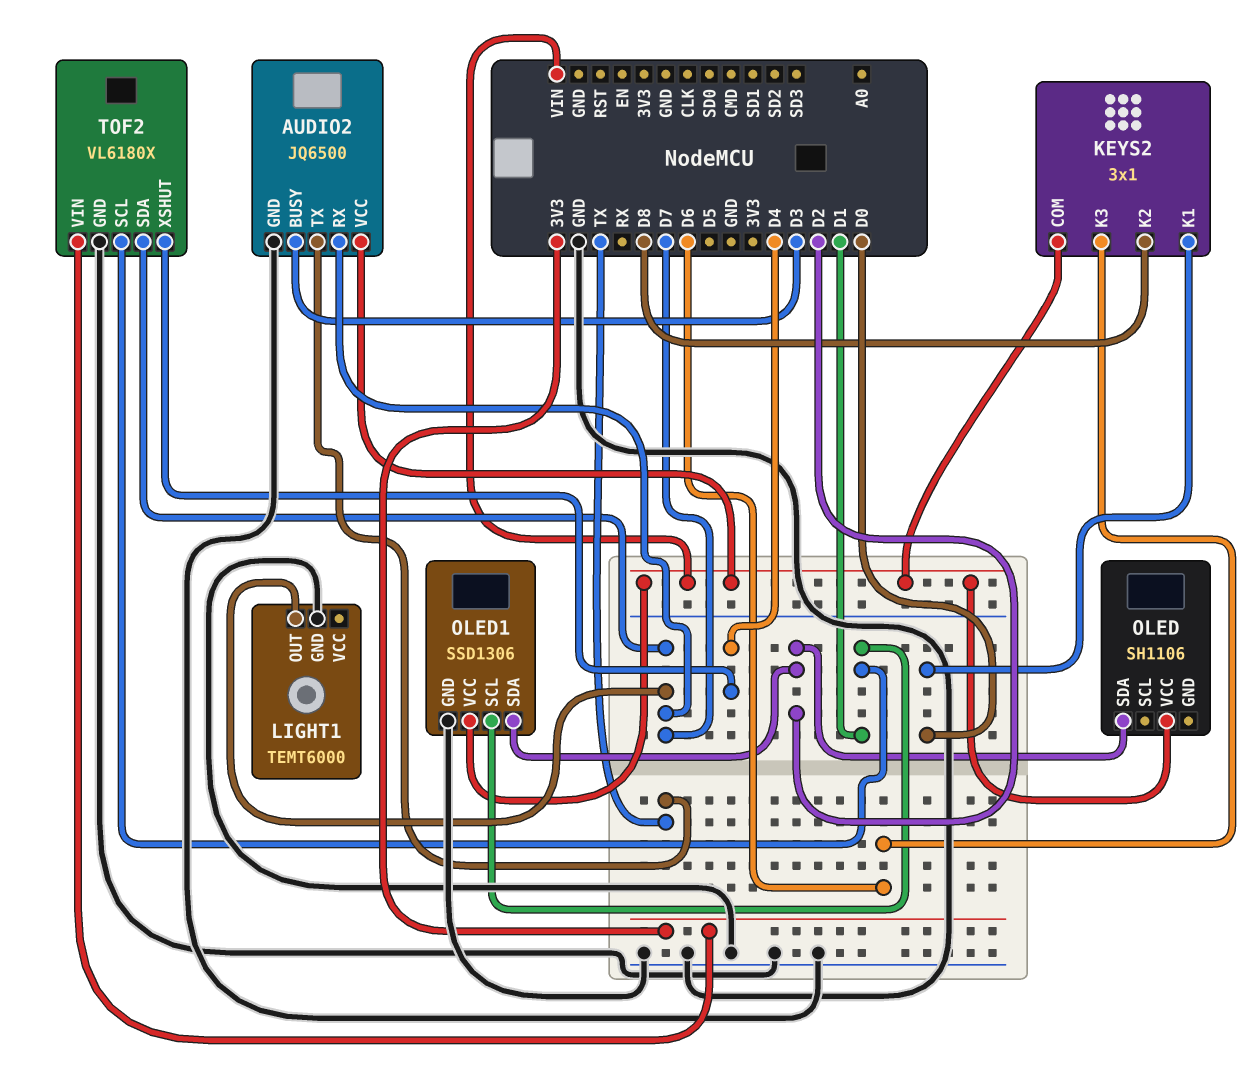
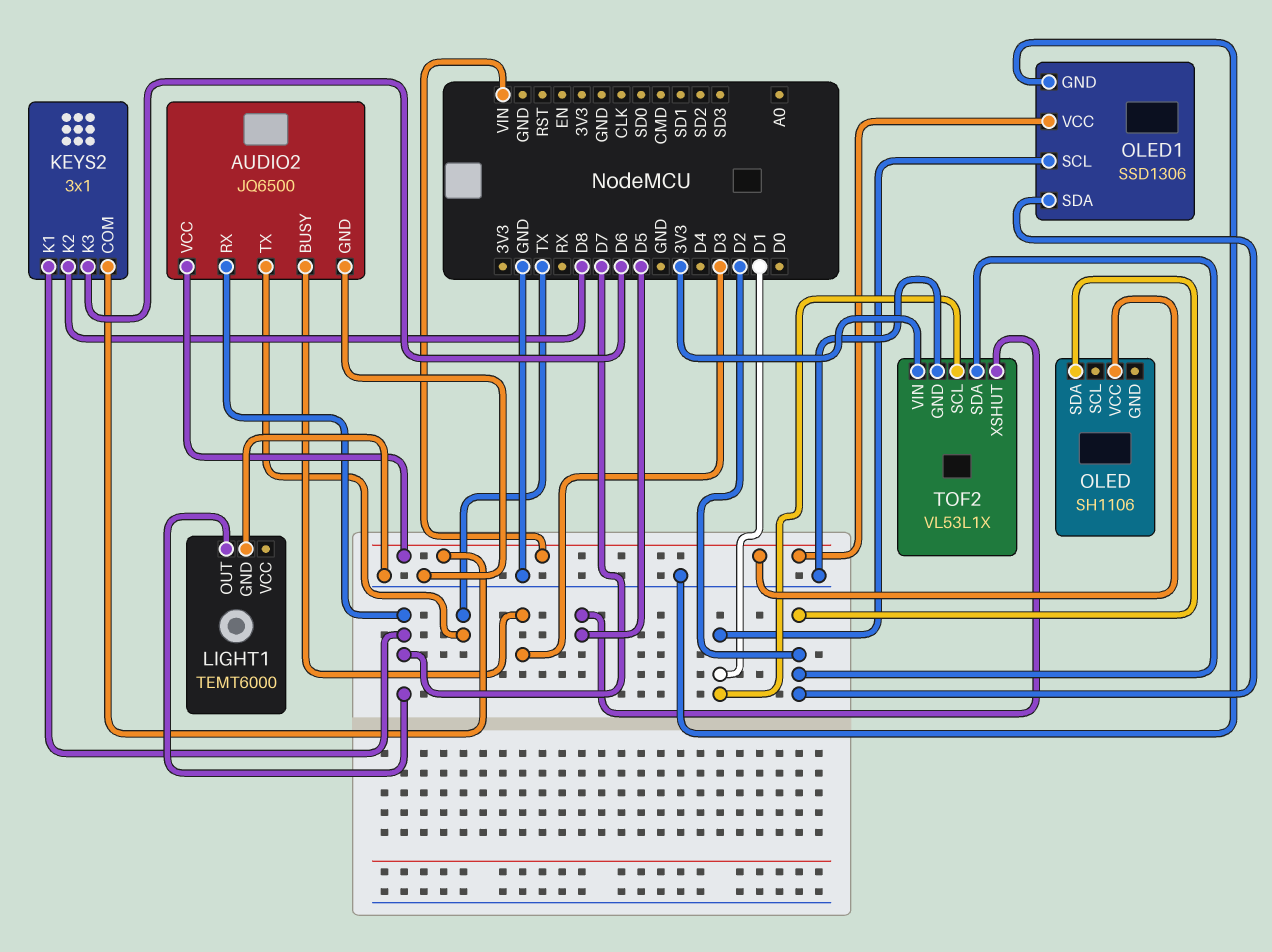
KEYS2 pin K1: D0 -> D7
TOF2: VL6180X -> VL53L1X
TOF2 pin SDA: D7 -> D2
TOF2 pin XSHUT: D4 -> D5

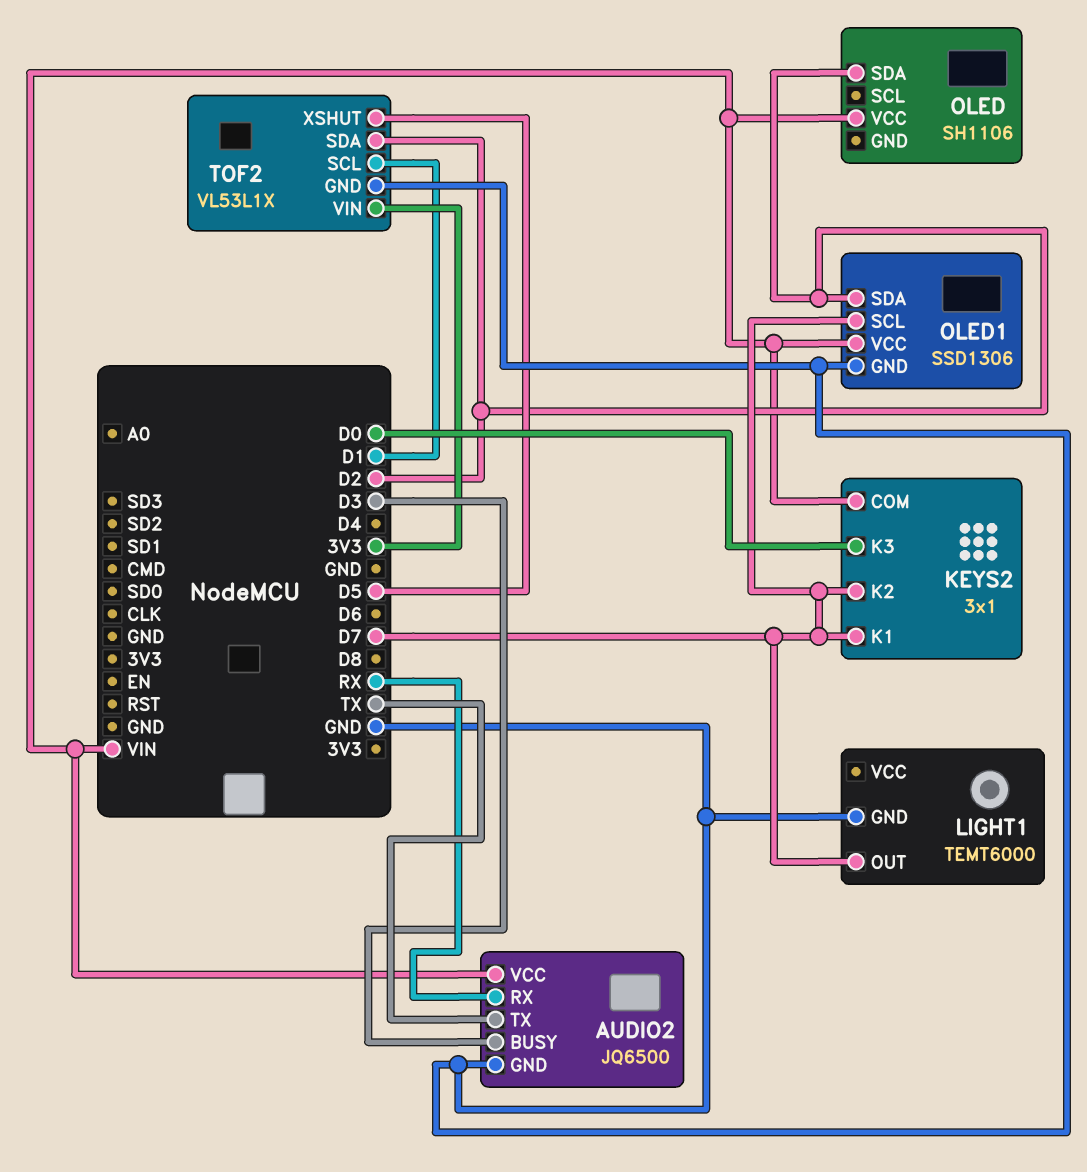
AUDIO2 pin RX: D7 -> RX
KEYS2 pin K2: D8 -> D7
KEYS2 pin K3: D6 -> D0
OLED1 pin SCL: D1 -> D7

